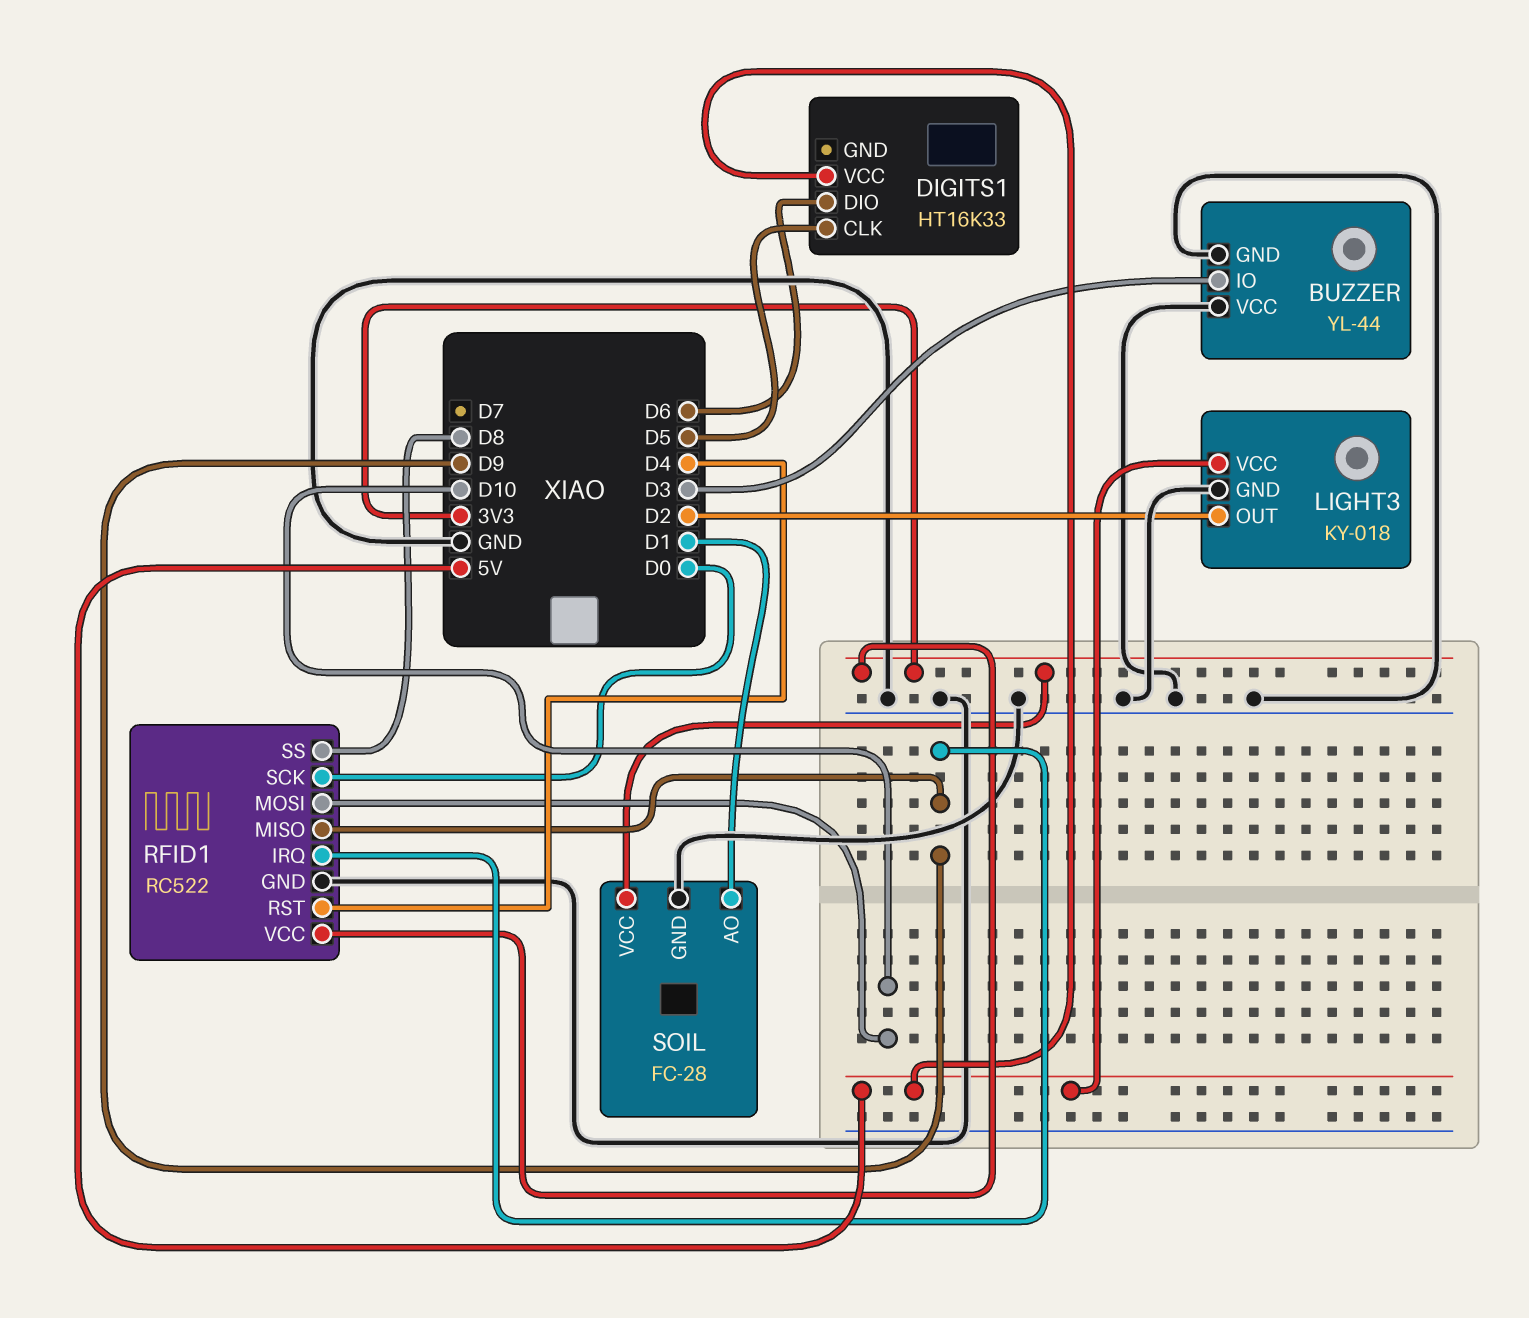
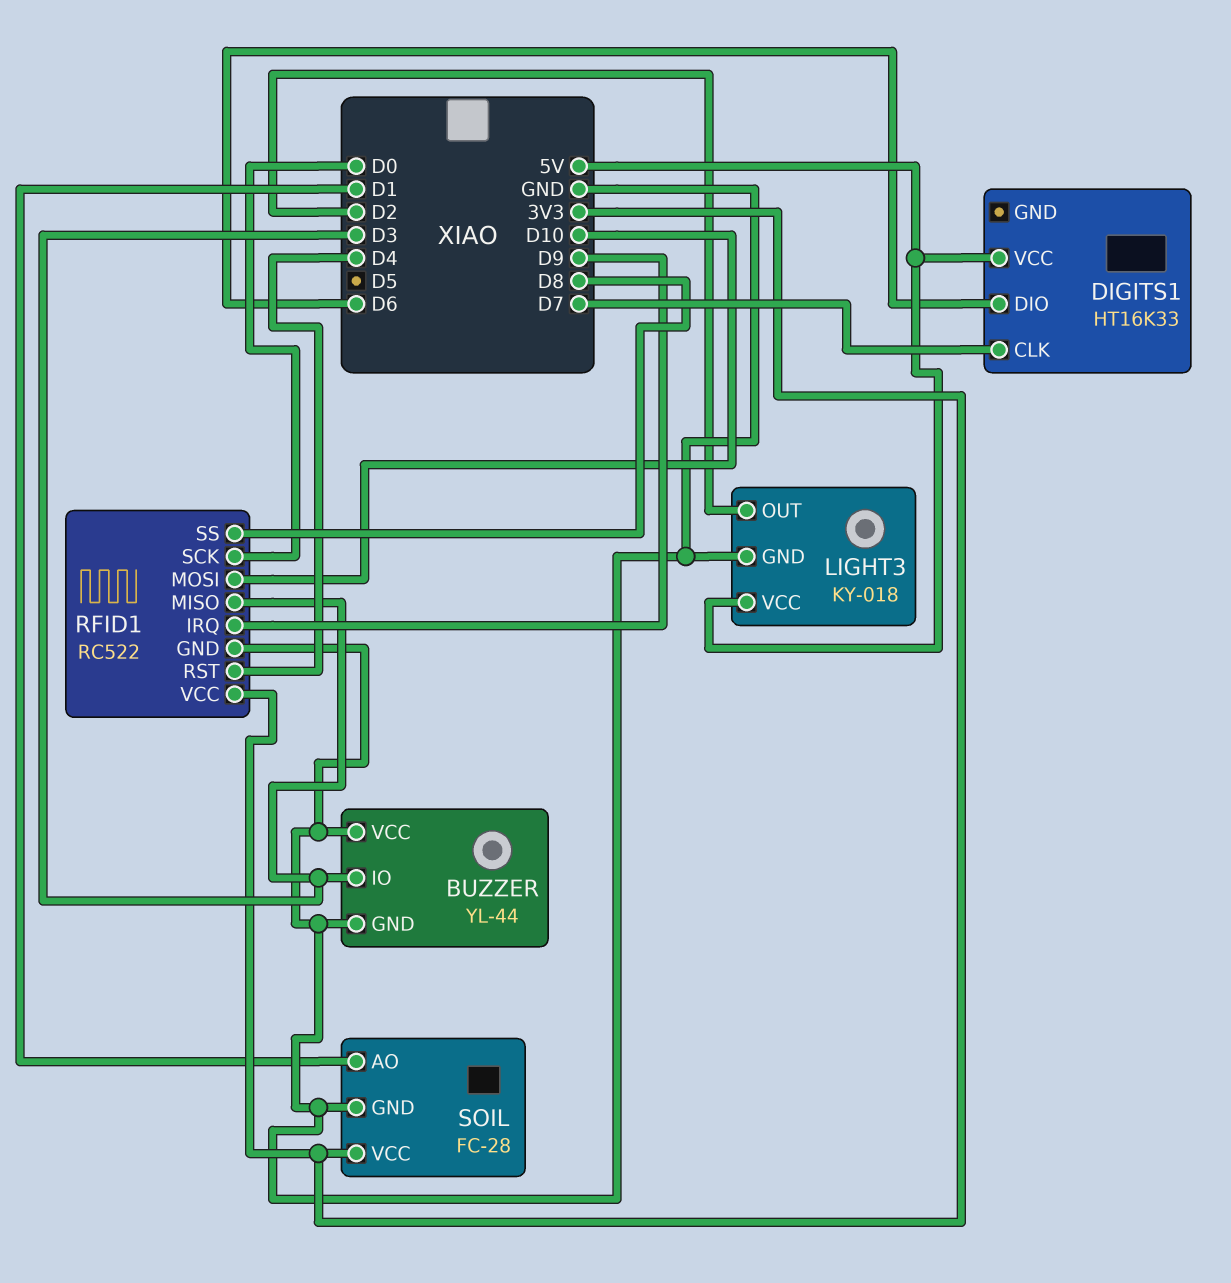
DIGITS1 pin CLK: D5 -> D7
RFID1 pin MISO: D9 -> D3

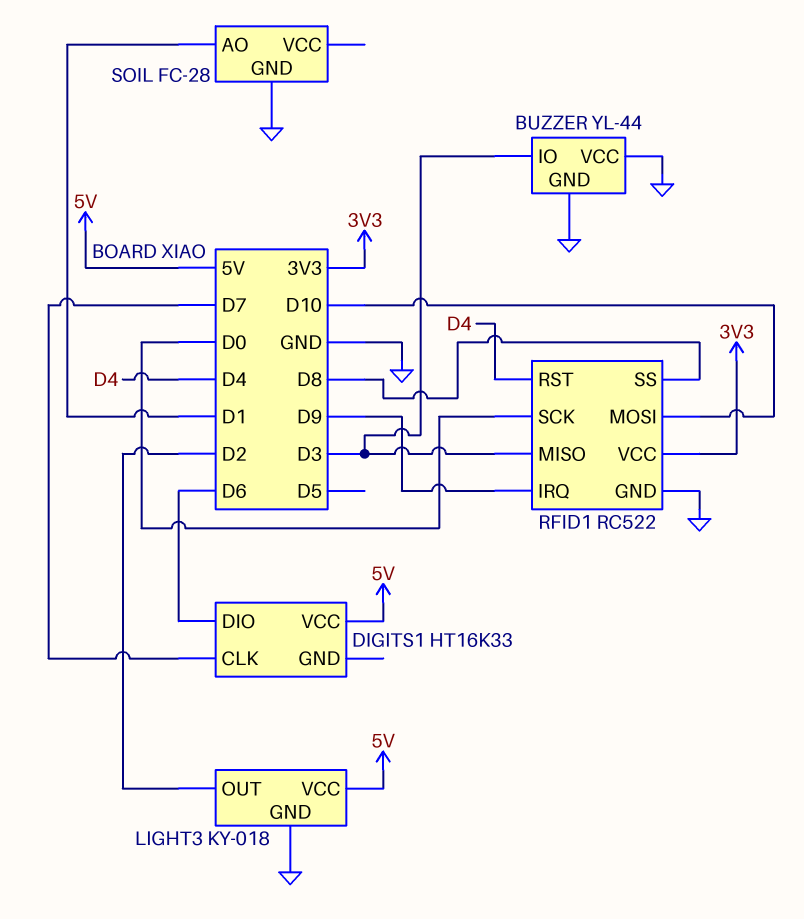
SOIL pin VCC: 3V3 -> none

